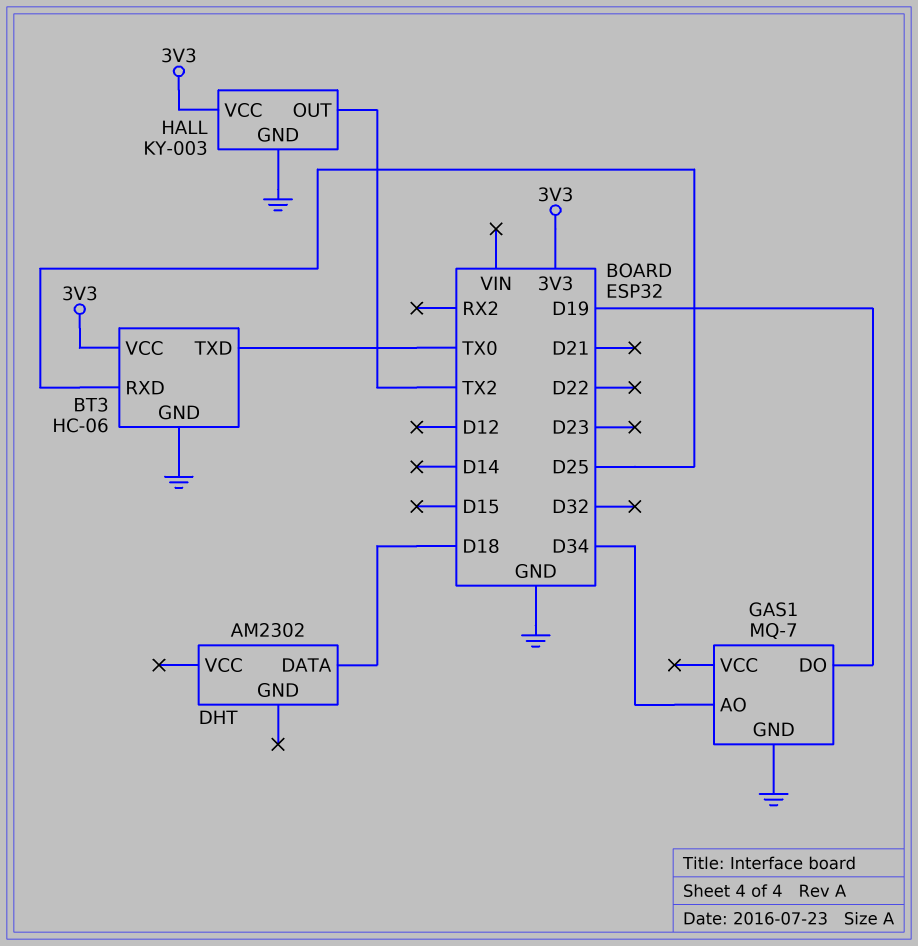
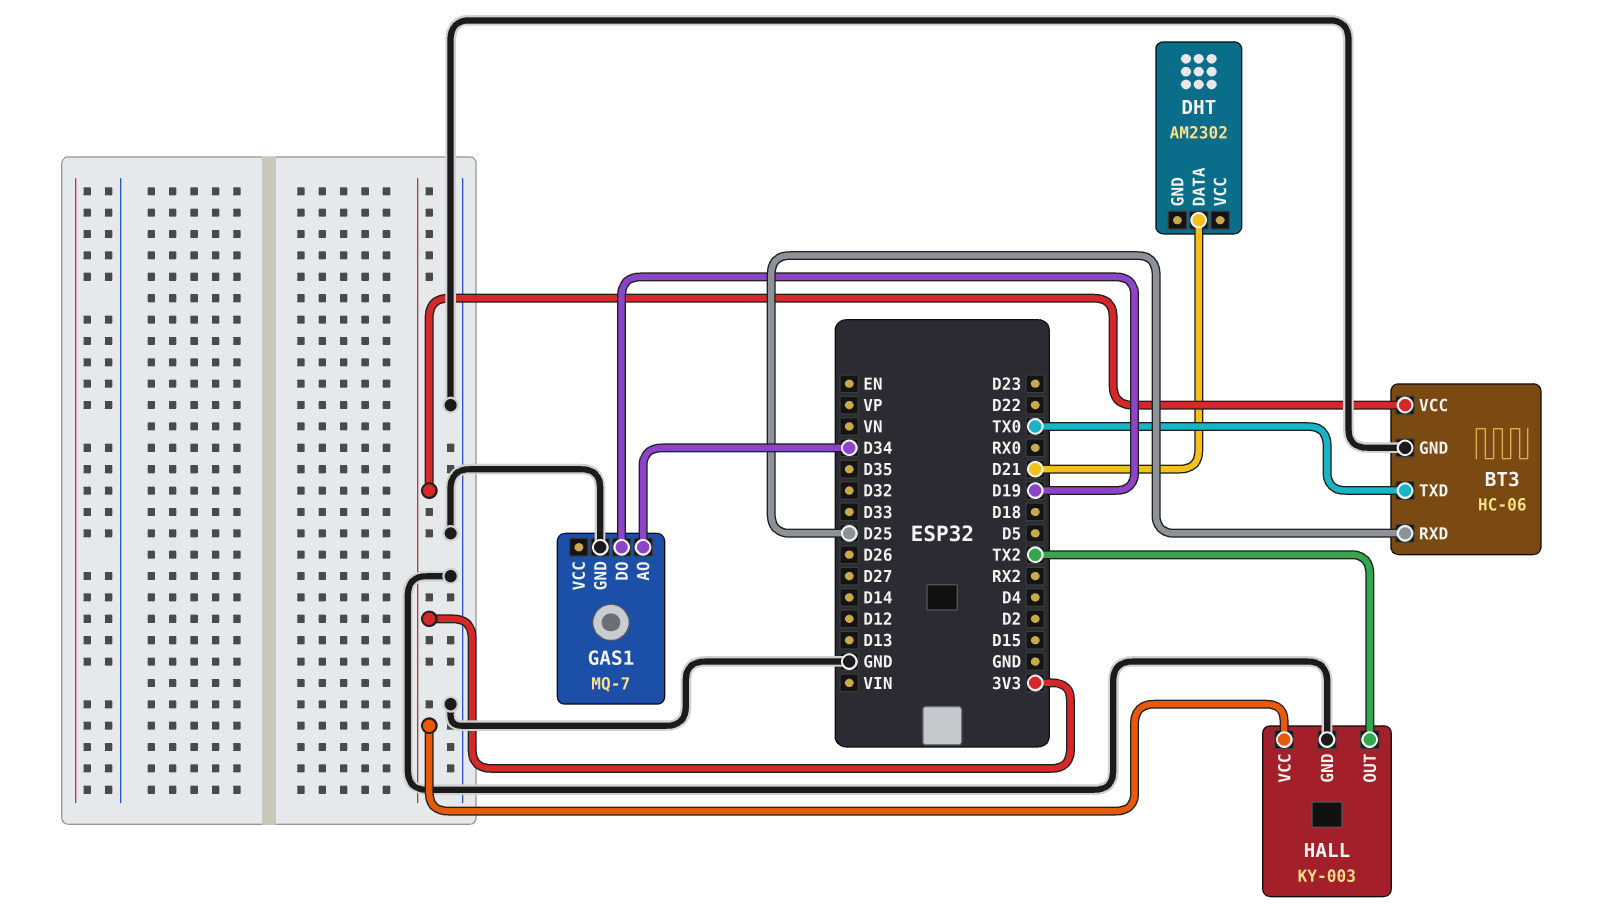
DHT pin DATA: D18 -> D21

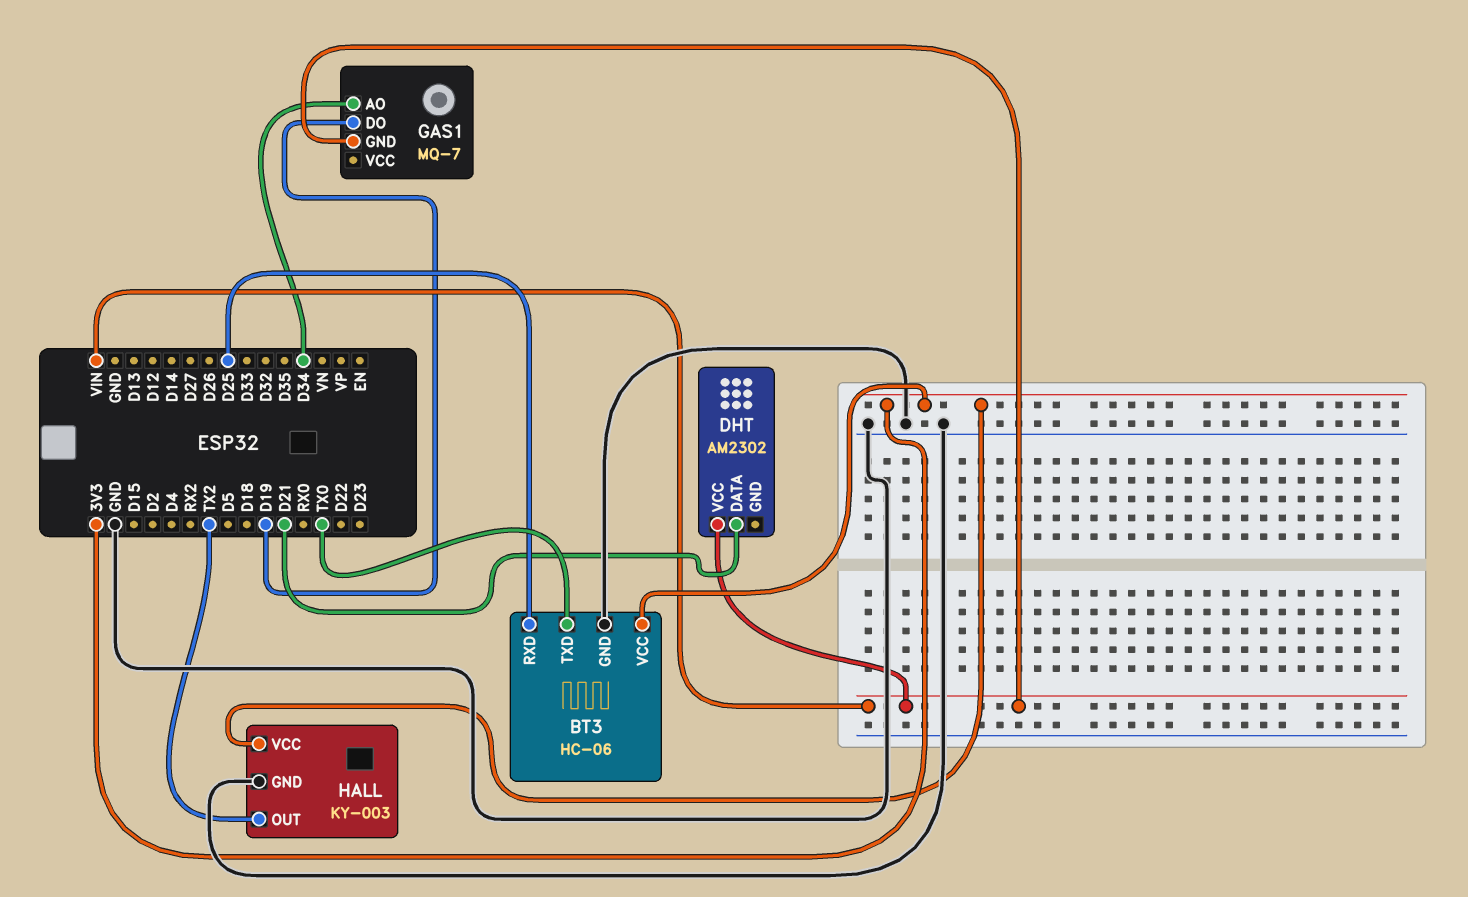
DHT pin VCC: none -> VIN
GAS1 pin GND: GND -> VIN

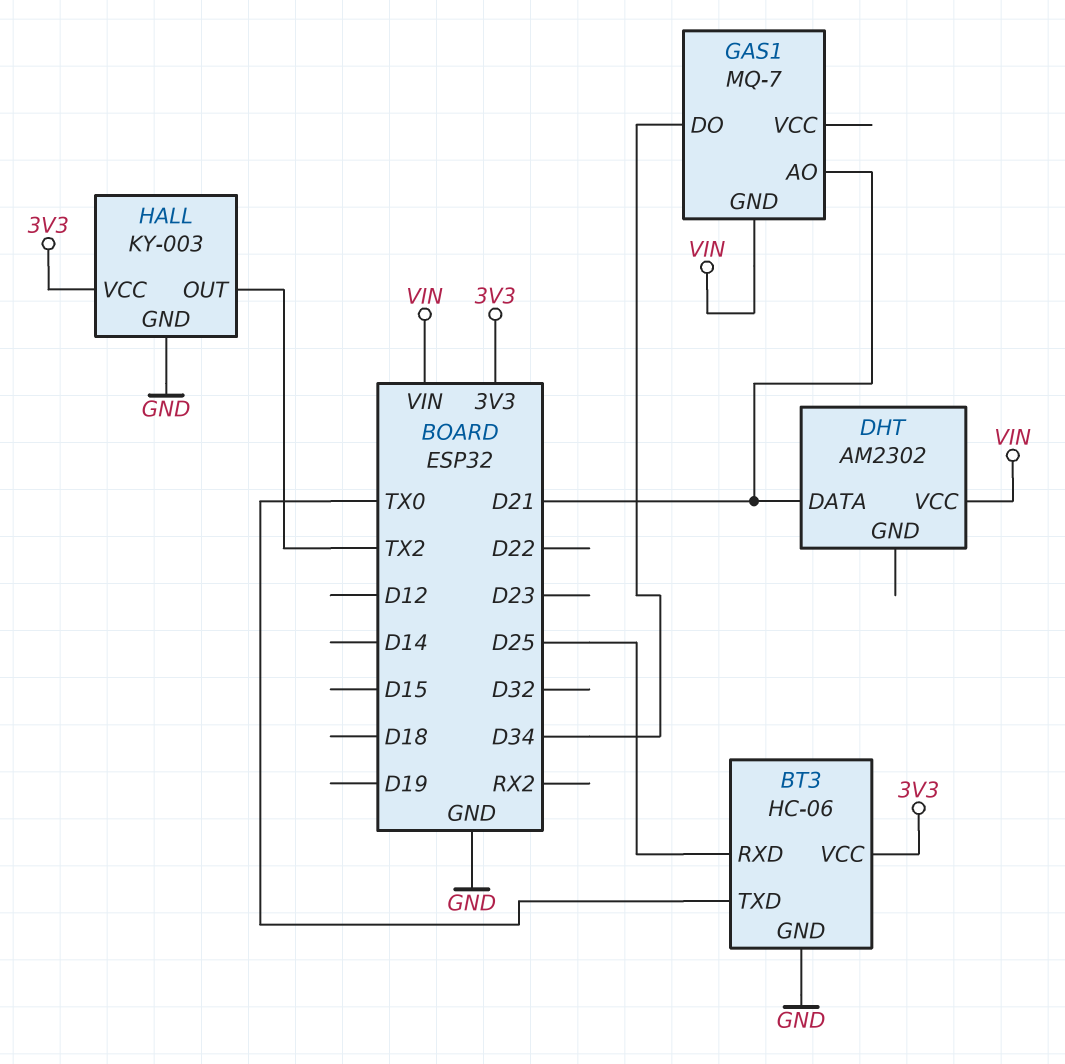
GAS1 pin AO: D34 -> D21
GAS1 pin DO: D19 -> D34

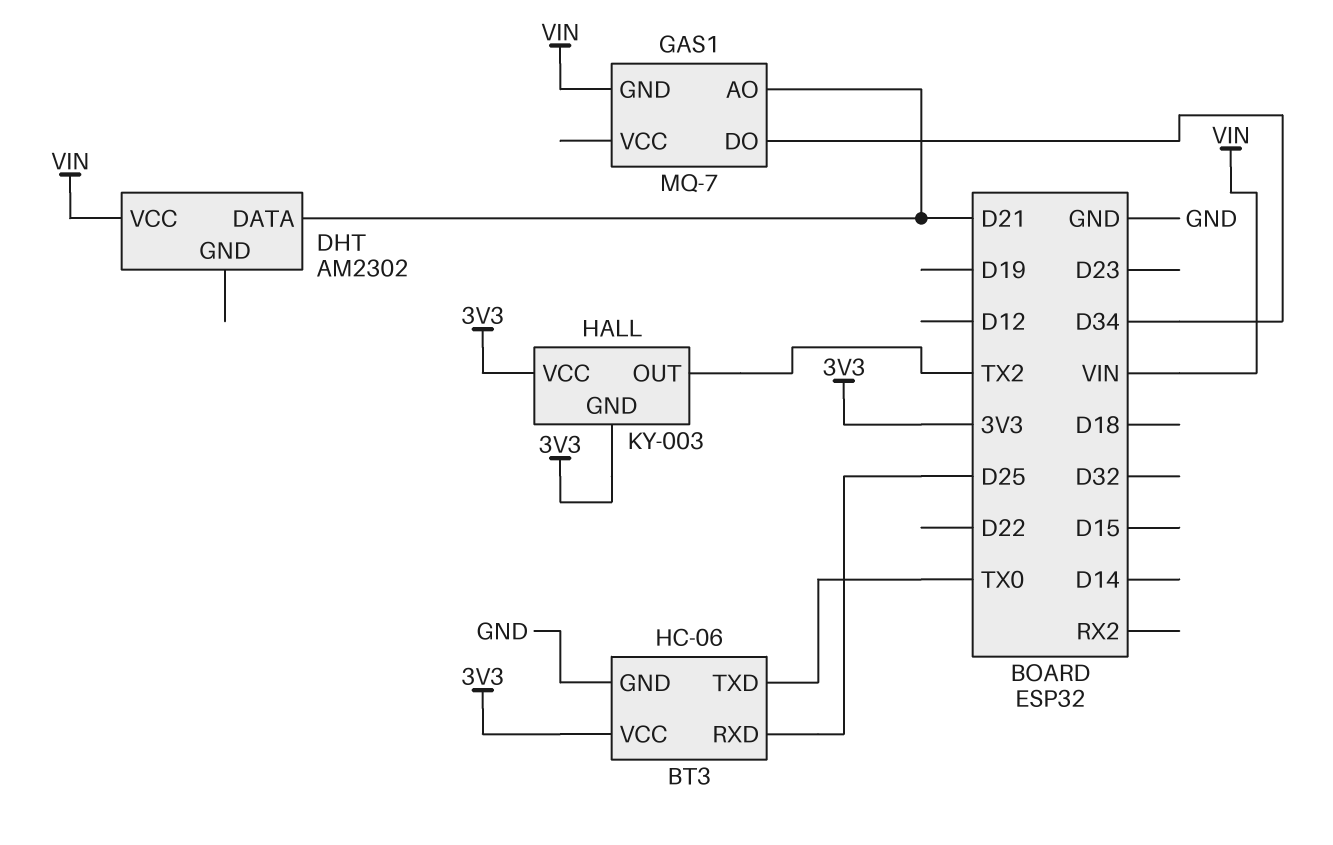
HALL pin GND: GND -> 3V3

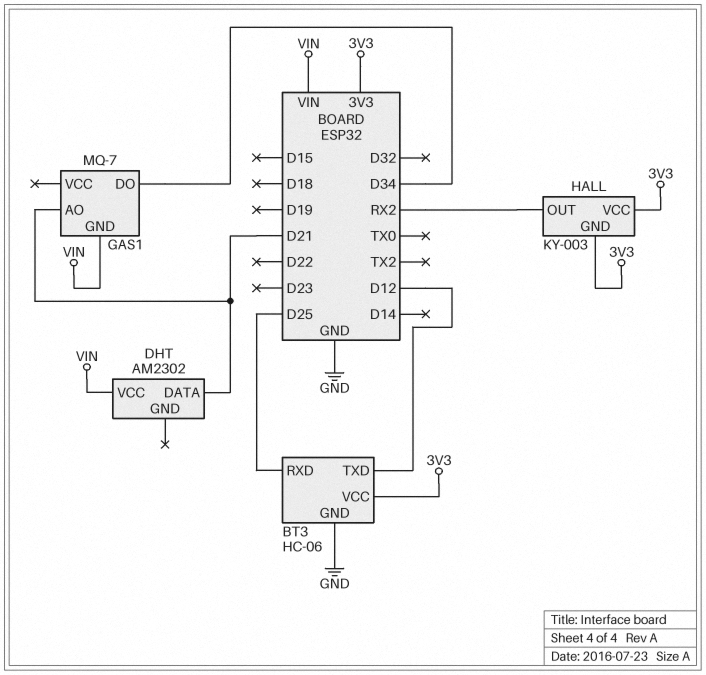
BT3 pin TXD: TX0 -> D12
HALL pin OUT: TX2 -> RX2

